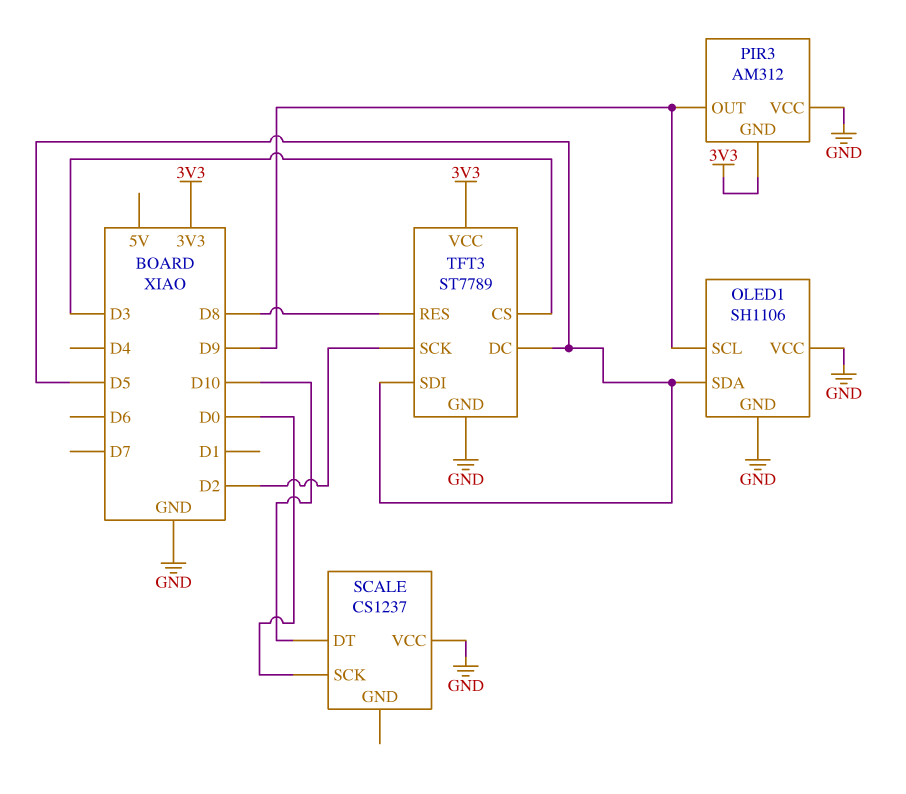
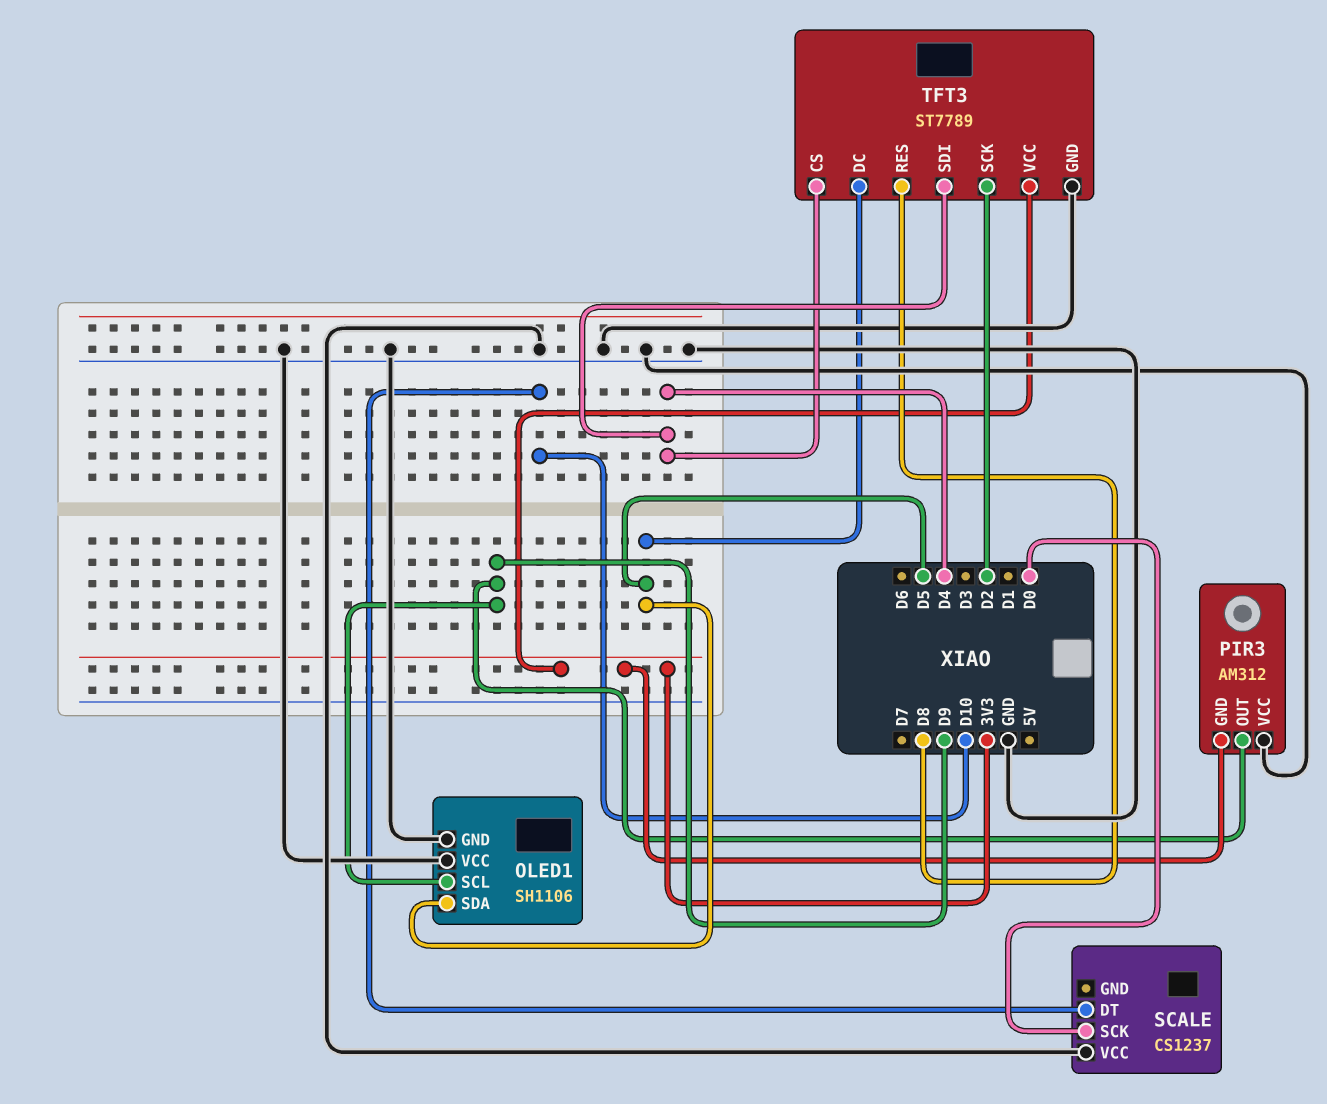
TFT3 pin CS: D3 -> D4
TFT3 pin SDI: D5 -> D4

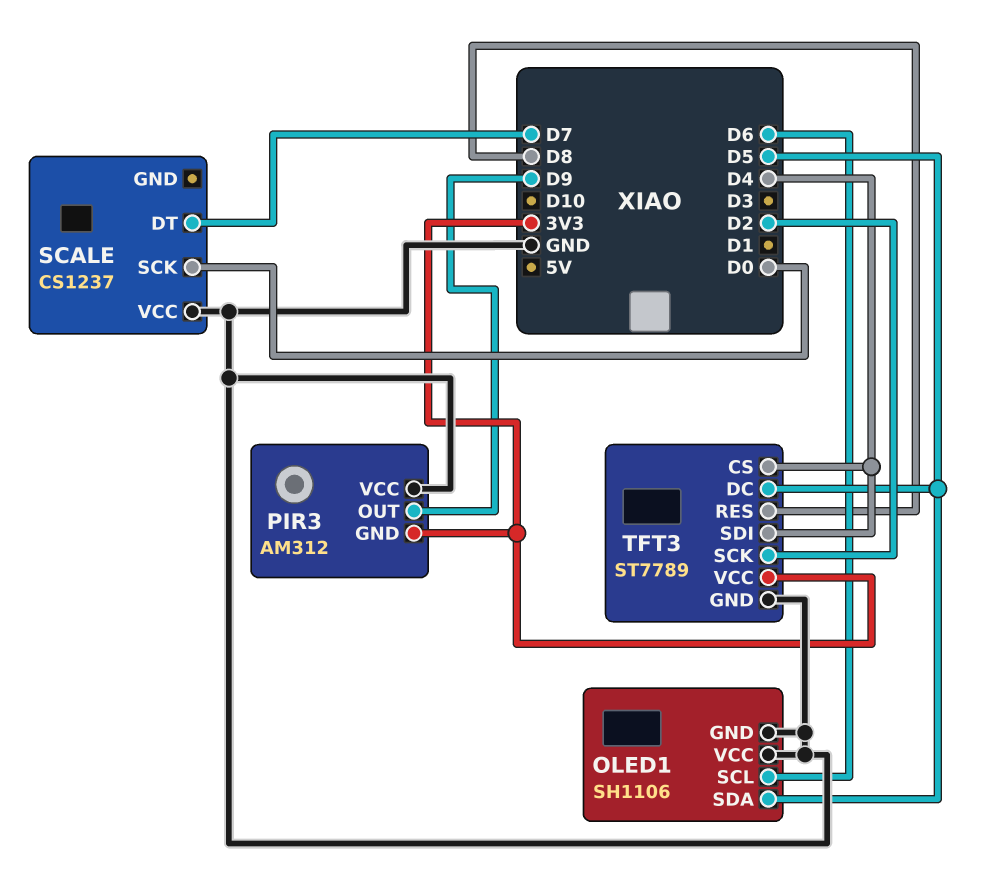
OLED1 pin SCL: D9 -> D6
SCALE pin DT: D10 -> D7

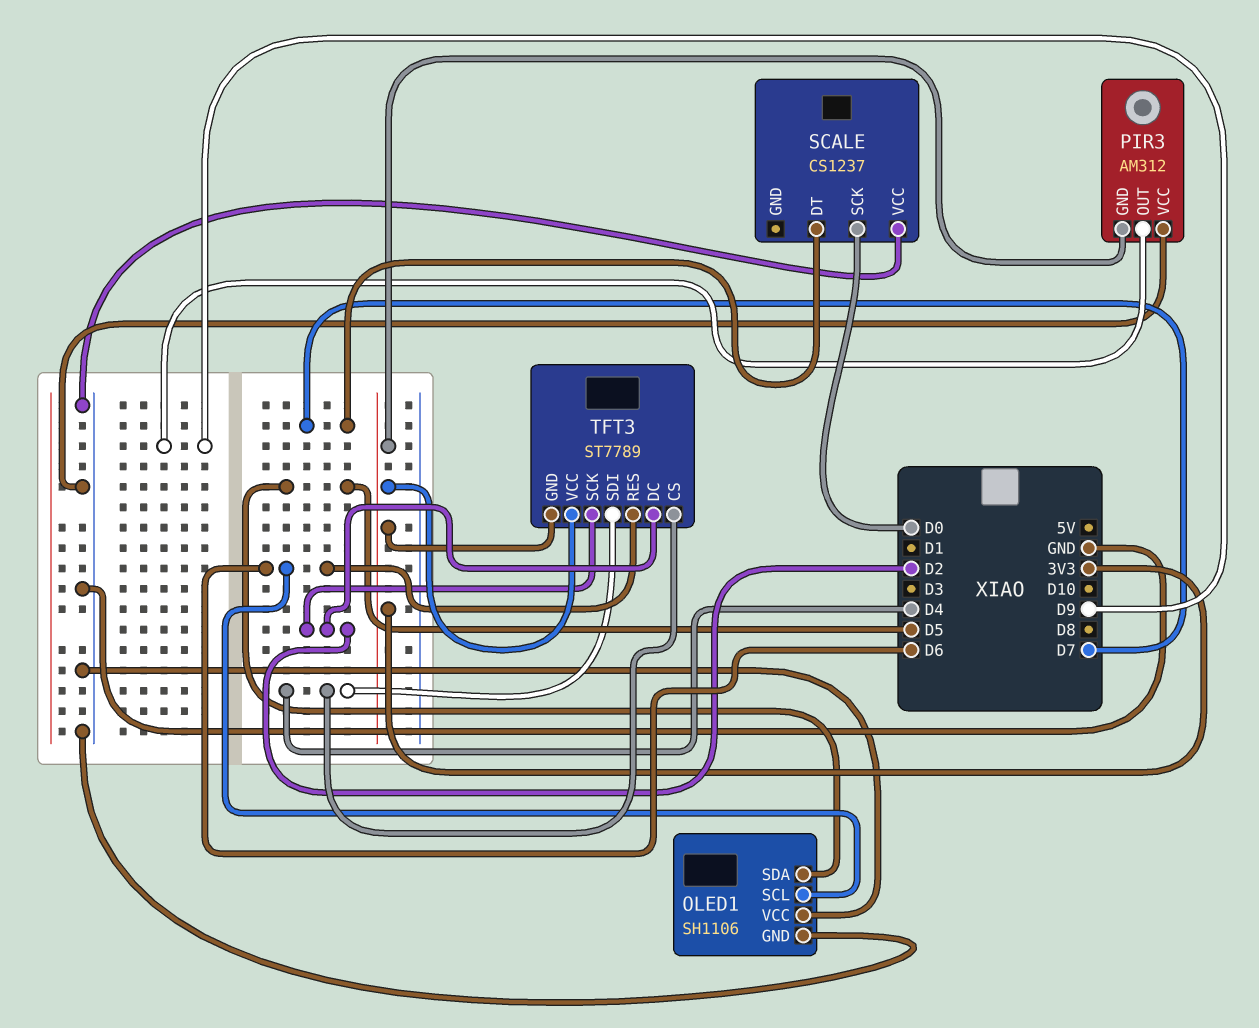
TFT3 pin DC: D5 -> D2
TFT3 pin GND: GND -> 3V3
TFT3 pin RES: D8 -> D6

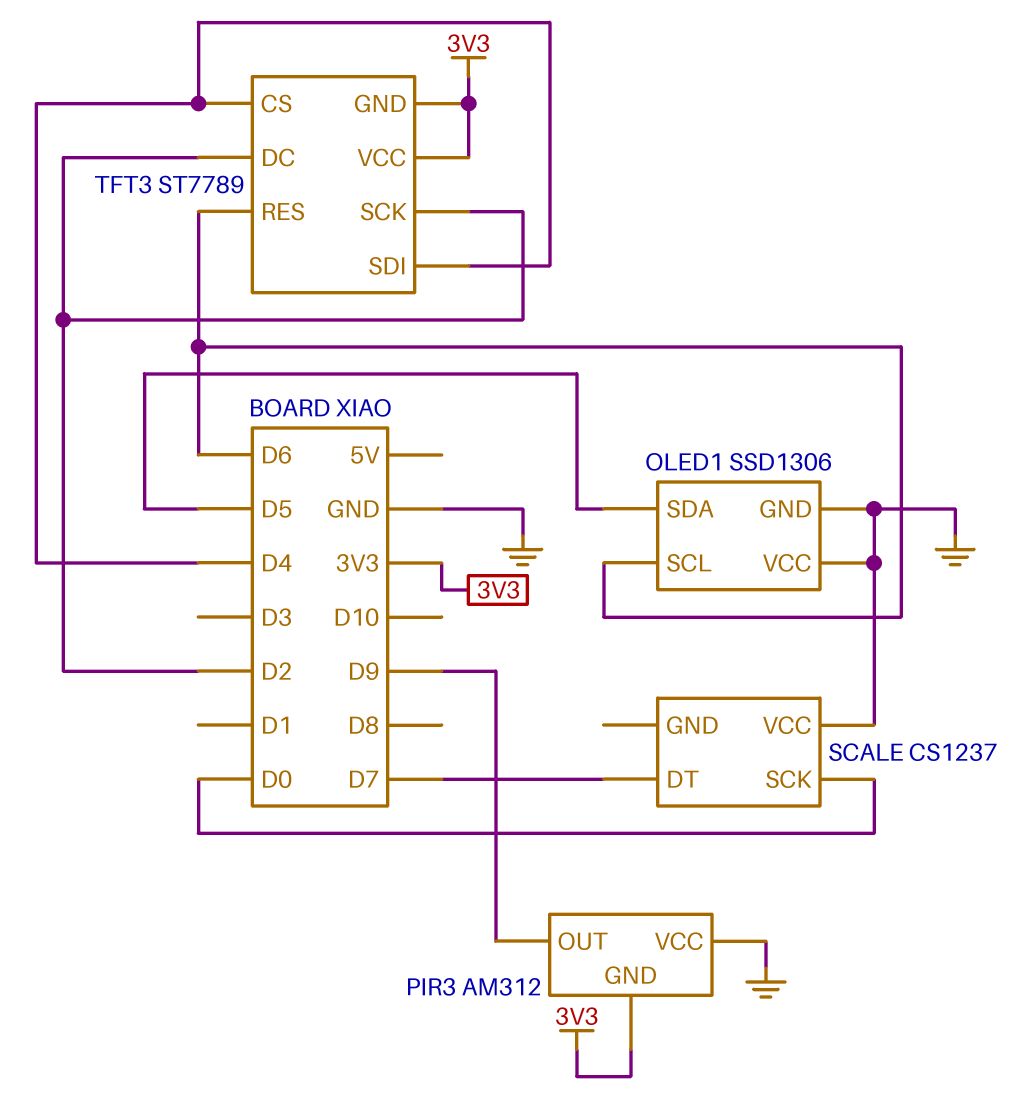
OLED1: SH1106 -> SSD1306

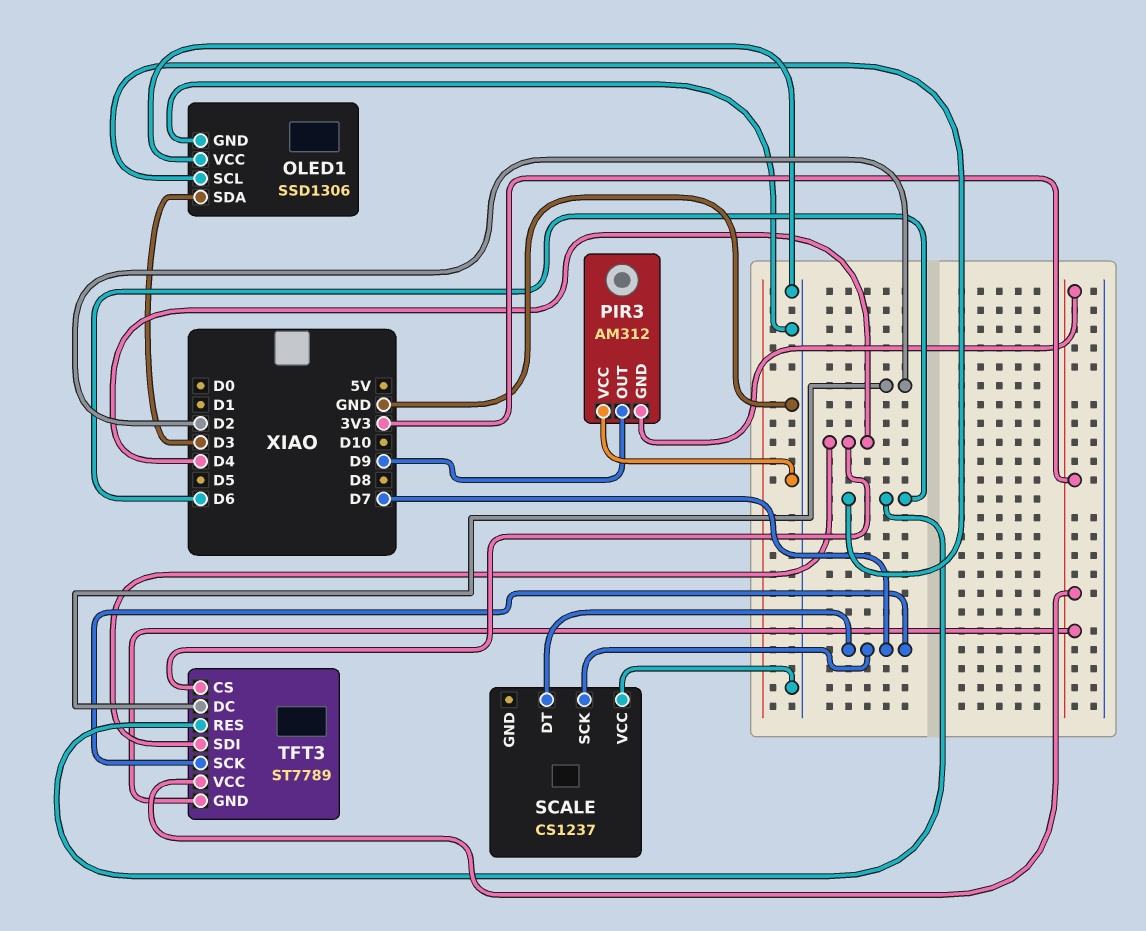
OLED1 pin SDA: D5 -> D3
SCALE pin SCK: D0 -> D7
TFT3 pin SCK: D2 -> D7

